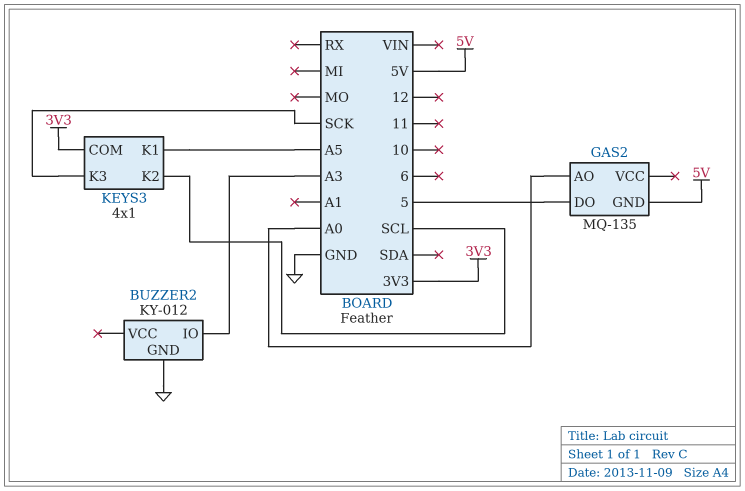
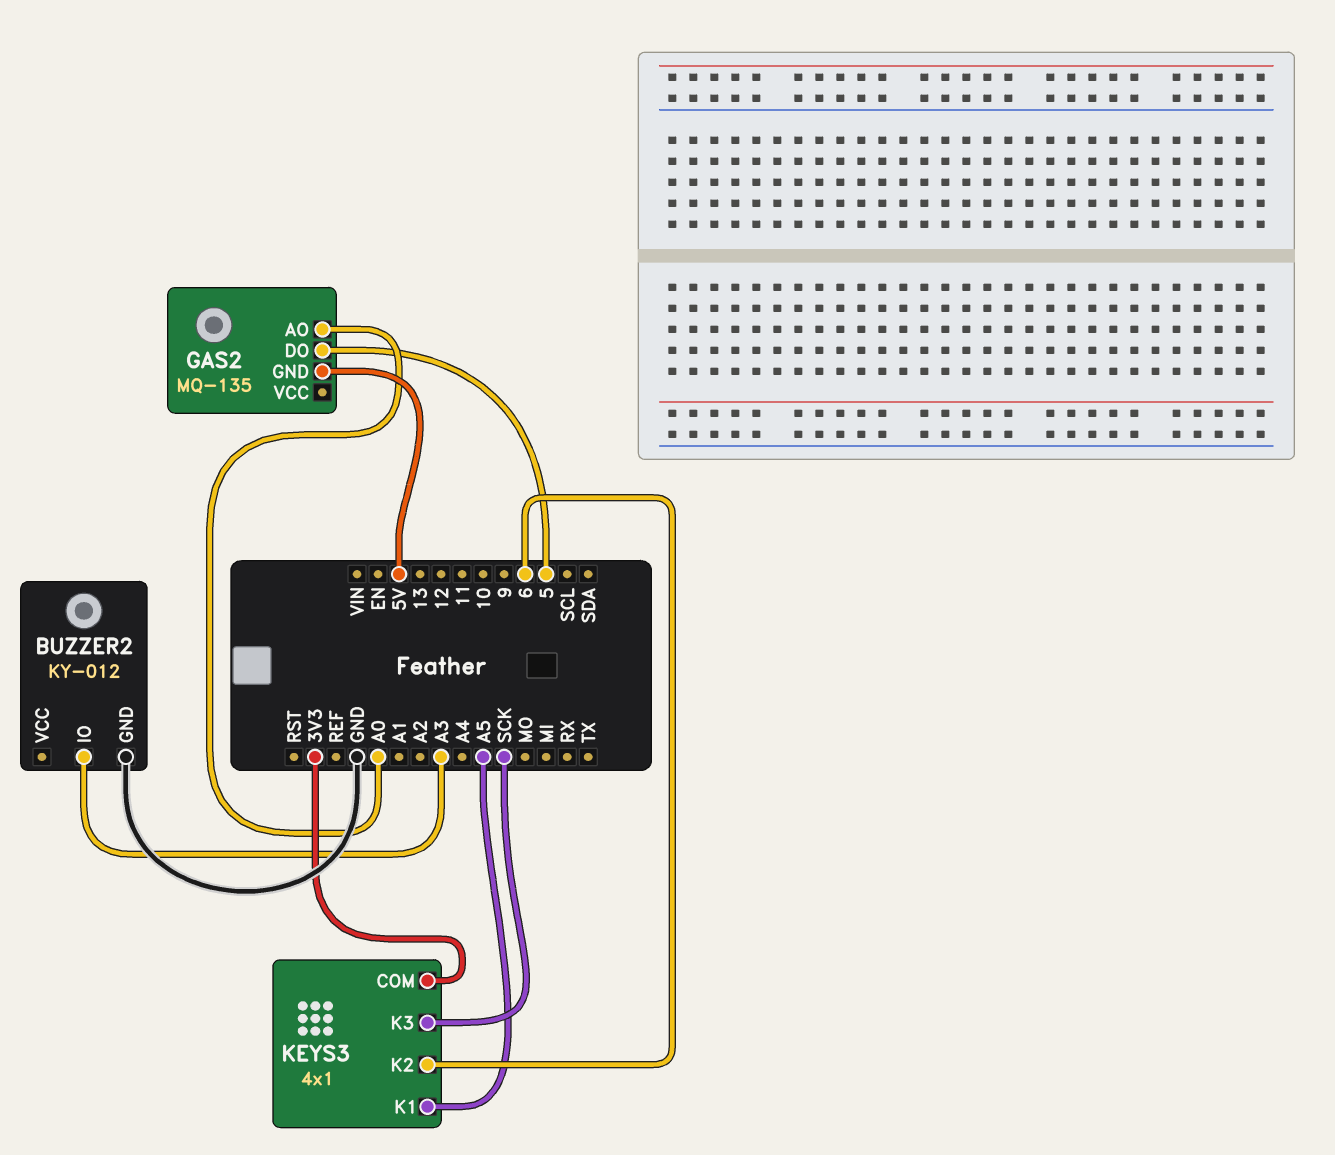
KEYS3 pin K2: SCL -> 6

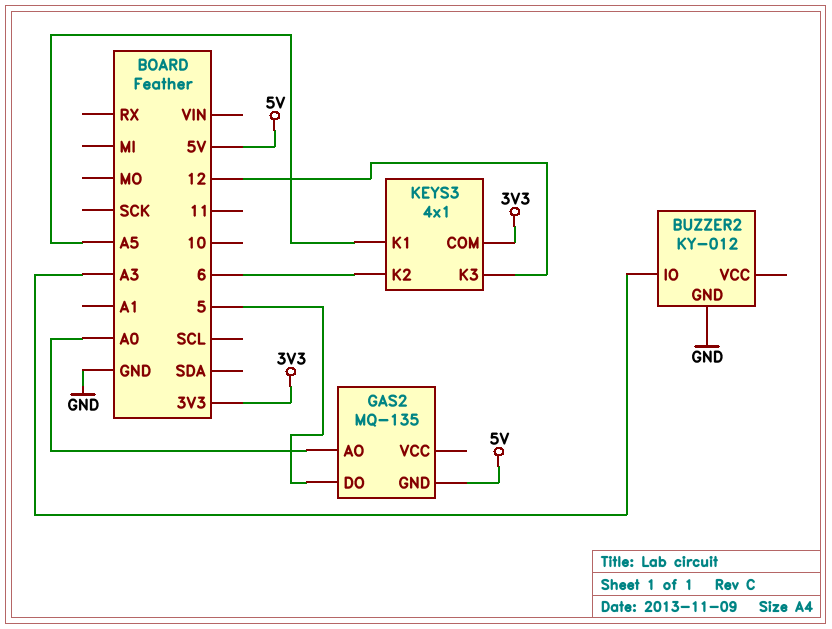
KEYS3 pin K3: SCK -> 12

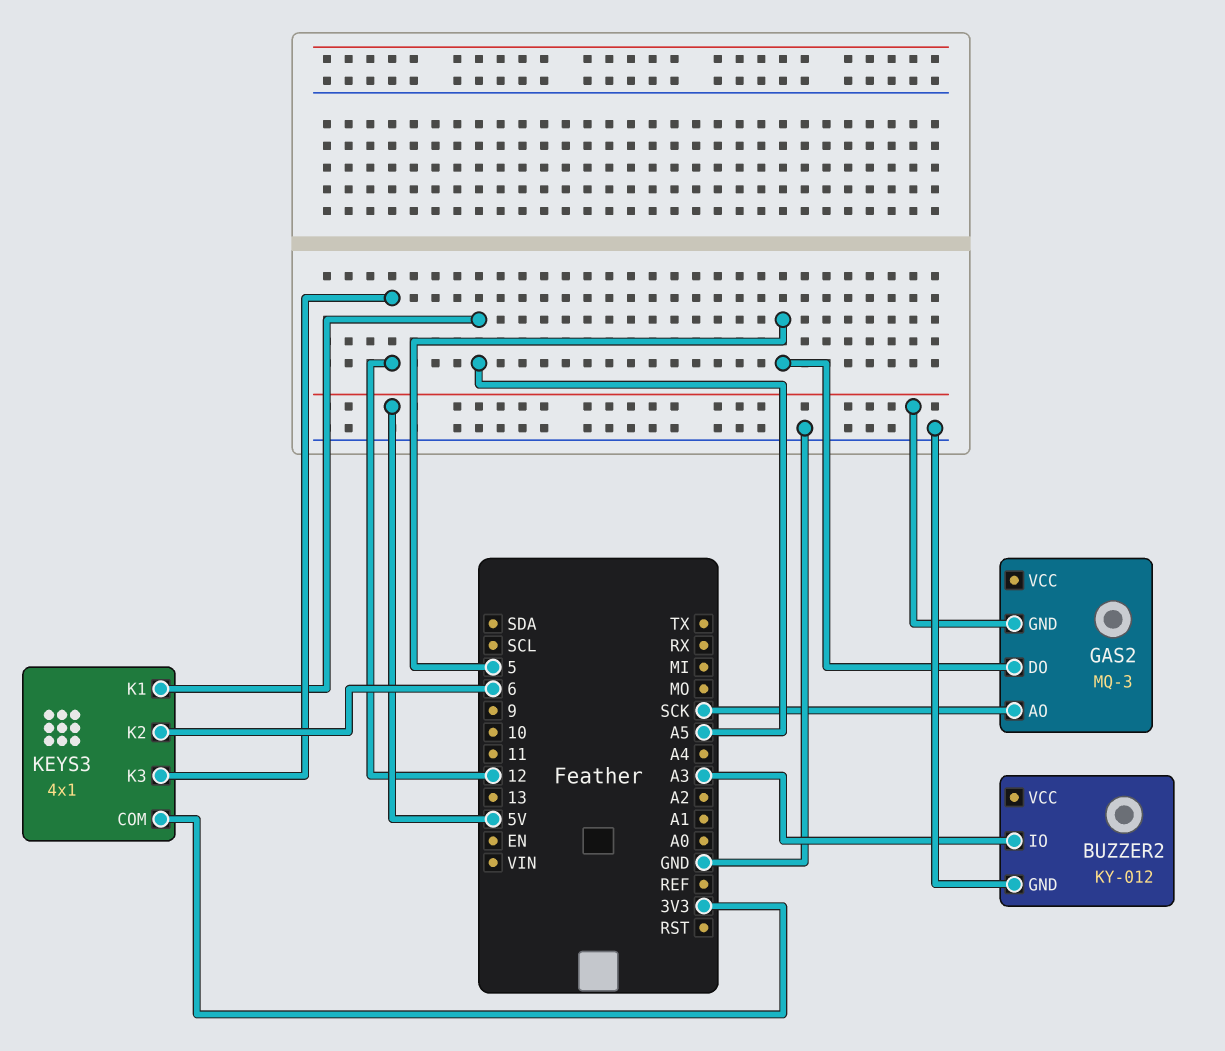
GAS2: MQ-135 -> MQ-3
GAS2 pin AO: A0 -> SCK

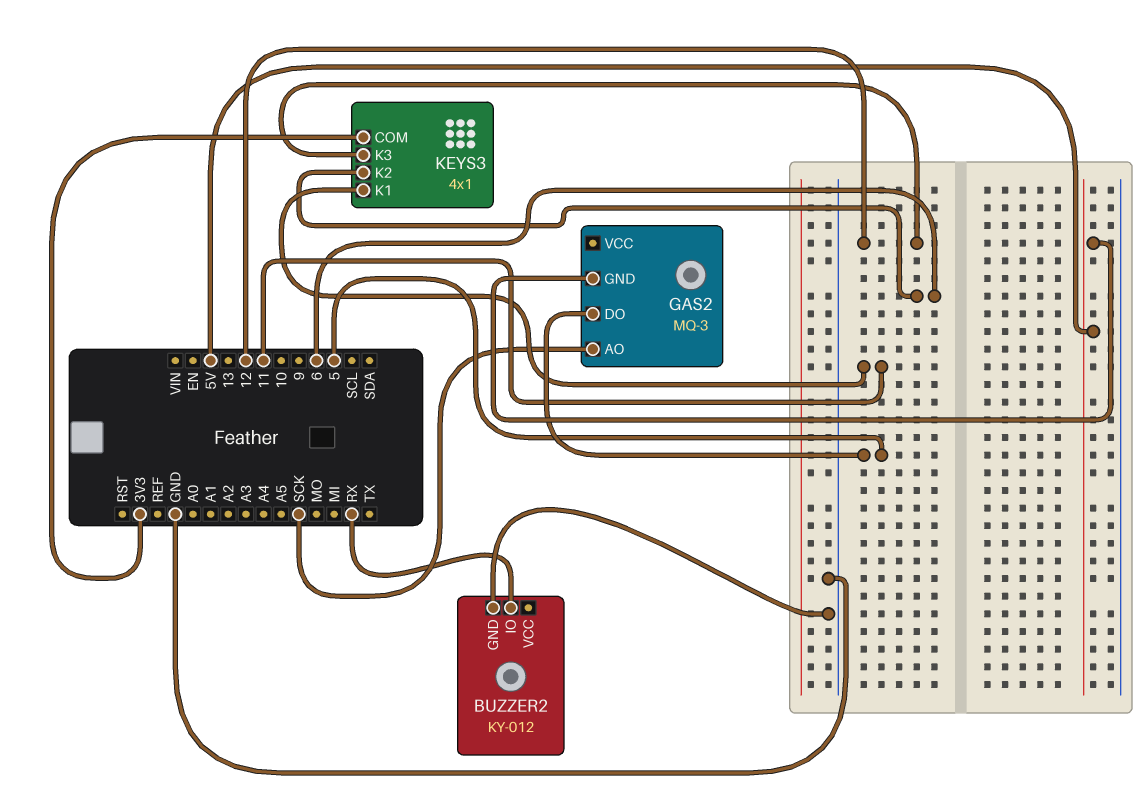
BUZZER2 pin IO: A3 -> RX
KEYS3 pin K1: A5 -> 11

